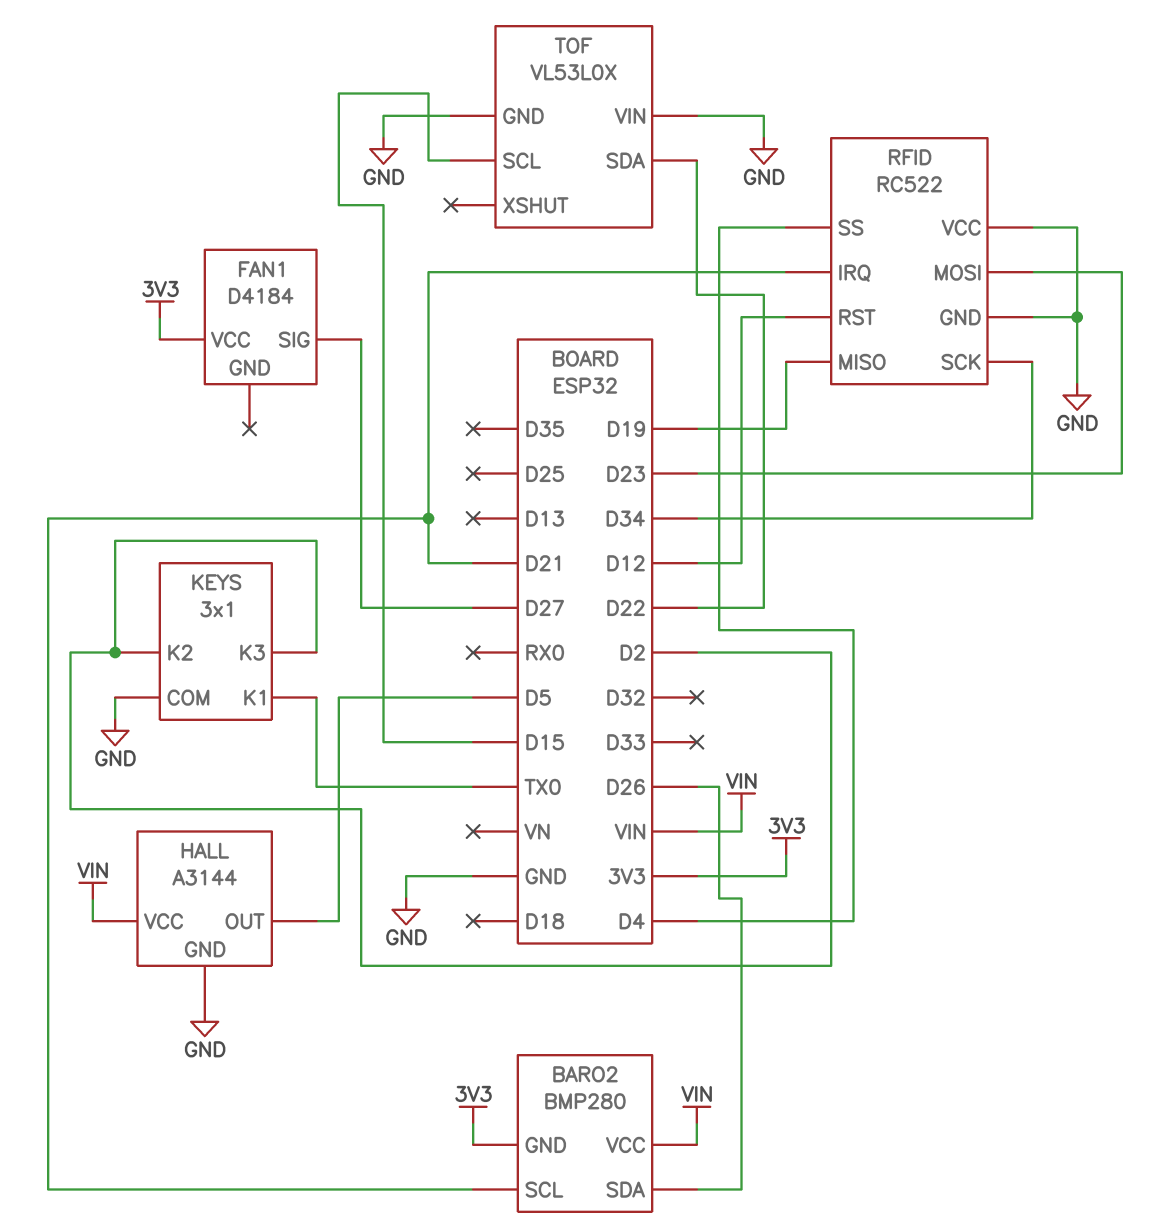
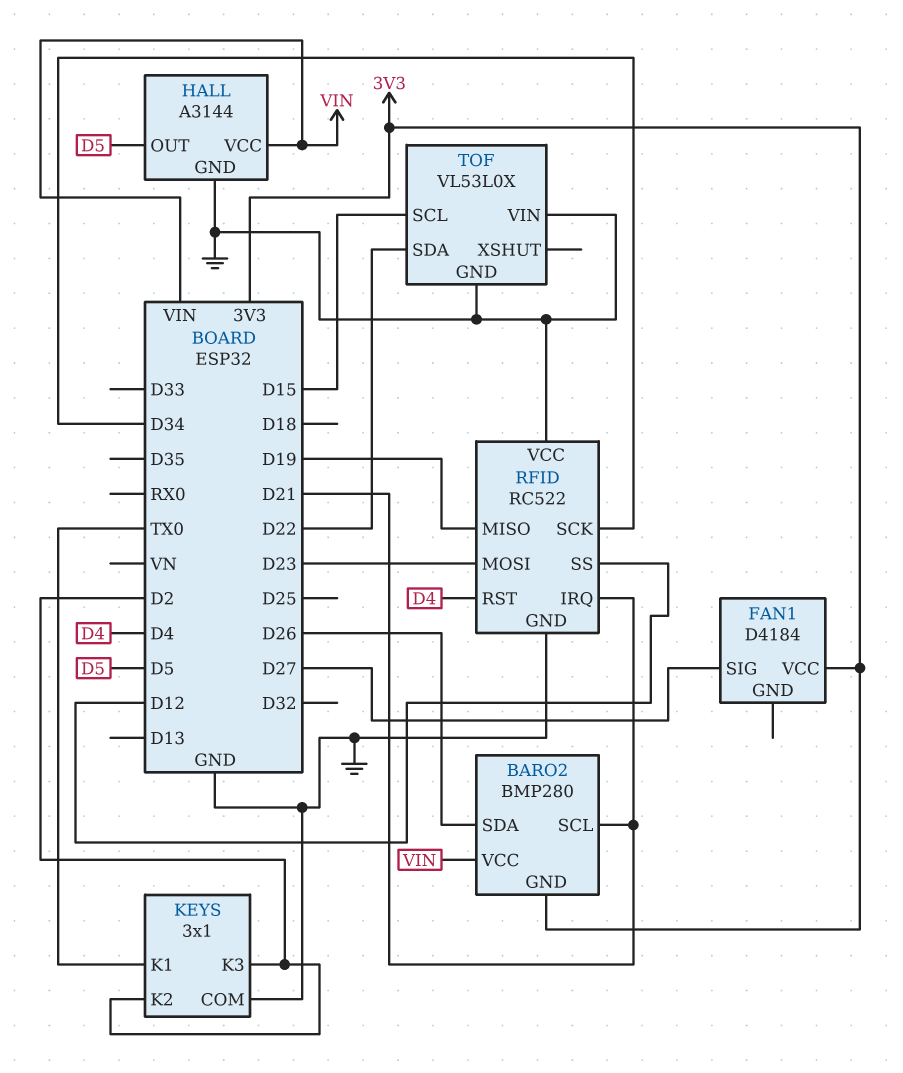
RFID pin RST: D12 -> D4
RFID pin SS: D4 -> D12

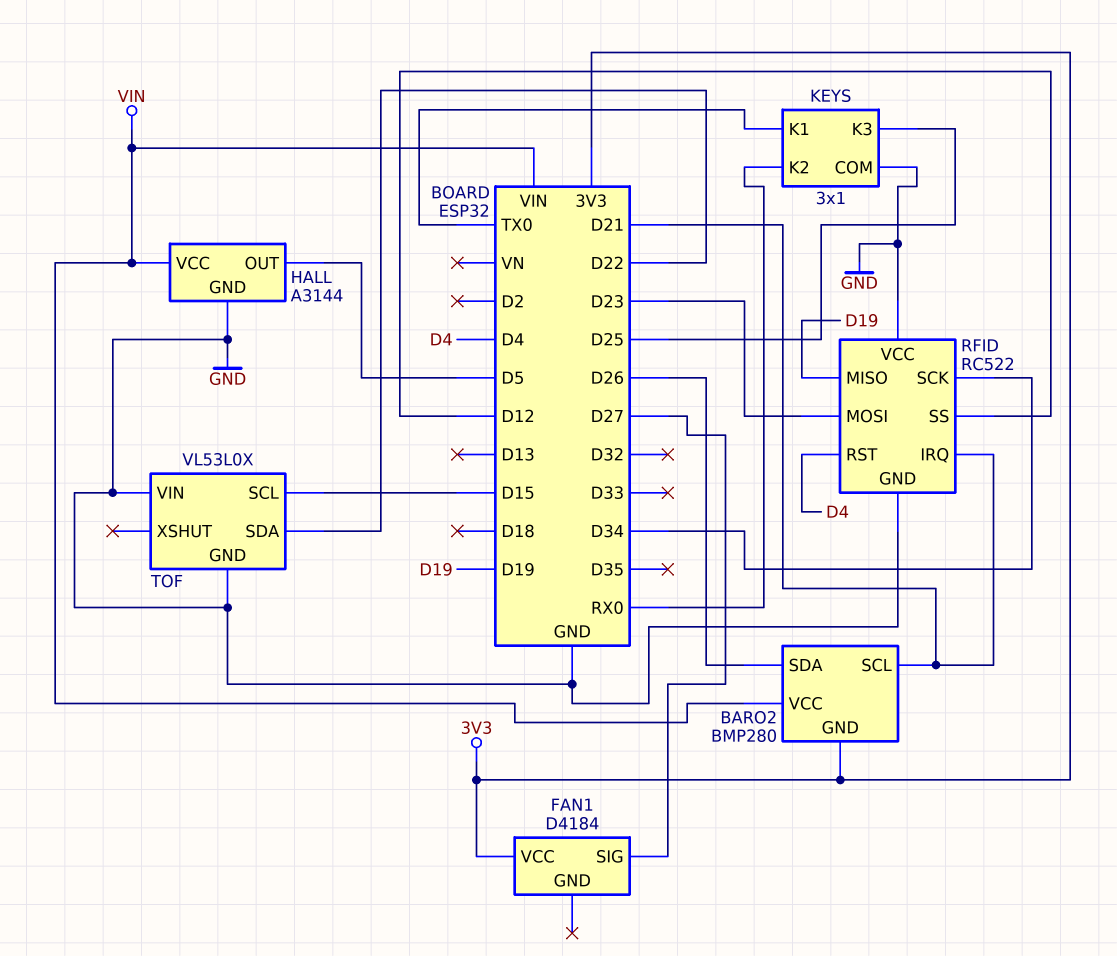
KEYS pin K2: D2 -> RX0
KEYS pin K3: D2 -> D25

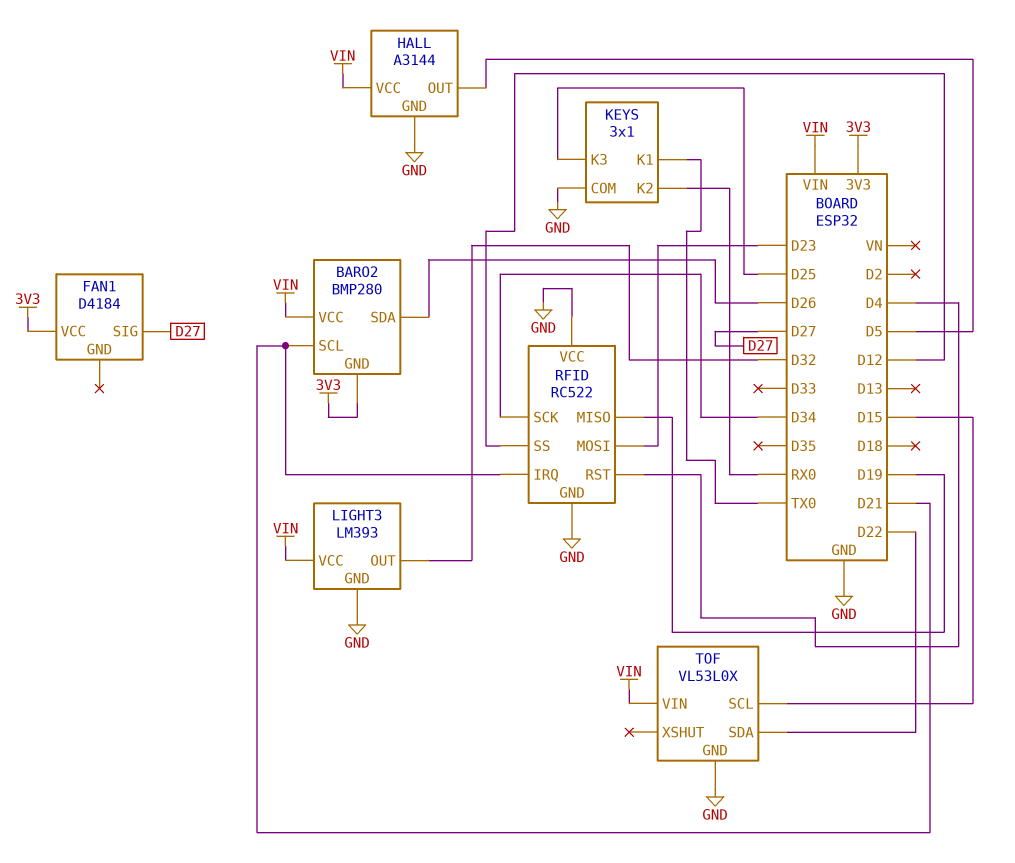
LIGHT3: none -> LM393
LIGHT3 pin GND: none -> GND
LIGHT3 pin OUT: none -> D32
LIGHT3 pin VCC: none -> VIN
TOF pin VIN: GND -> VIN

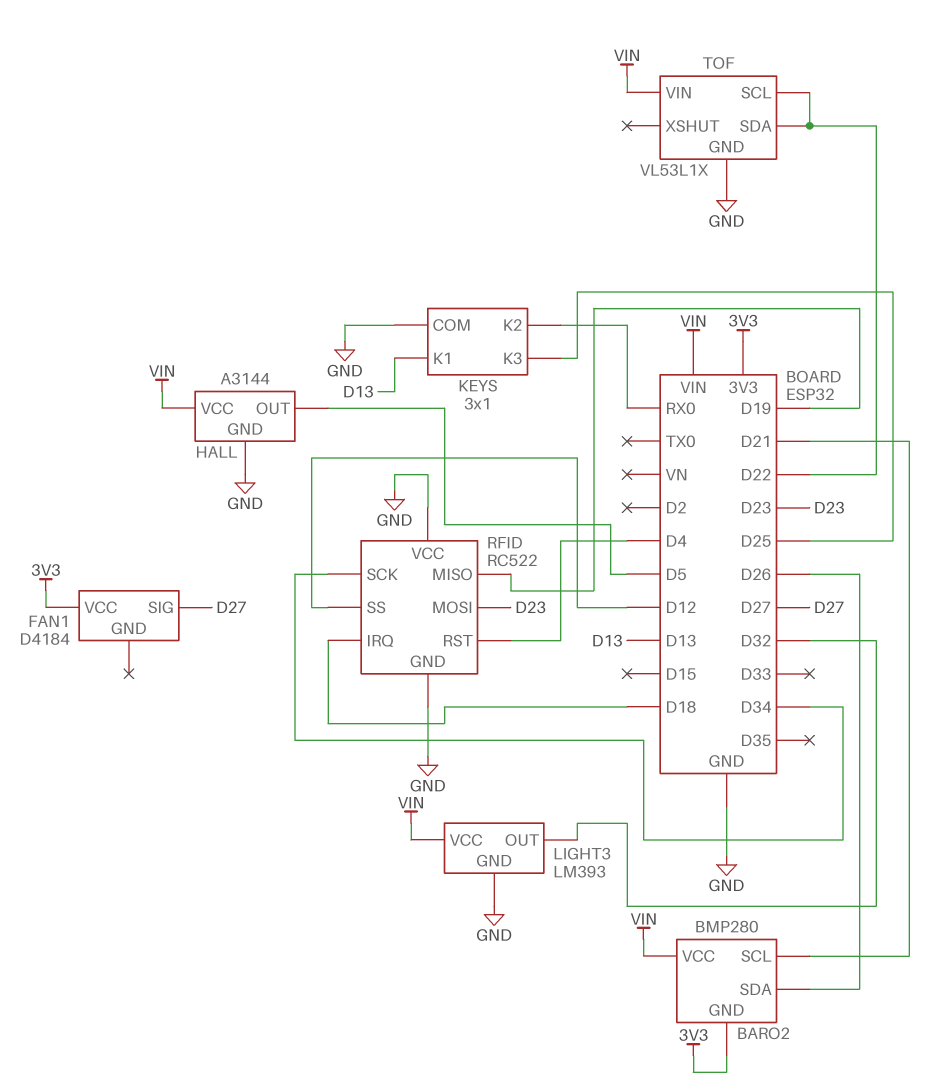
KEYS pin K1: TX0 -> D13
RFID pin IRQ: D21 -> D18
TOF: VL53L0X -> VL53L1X
TOF pin SCL: D15 -> D22

